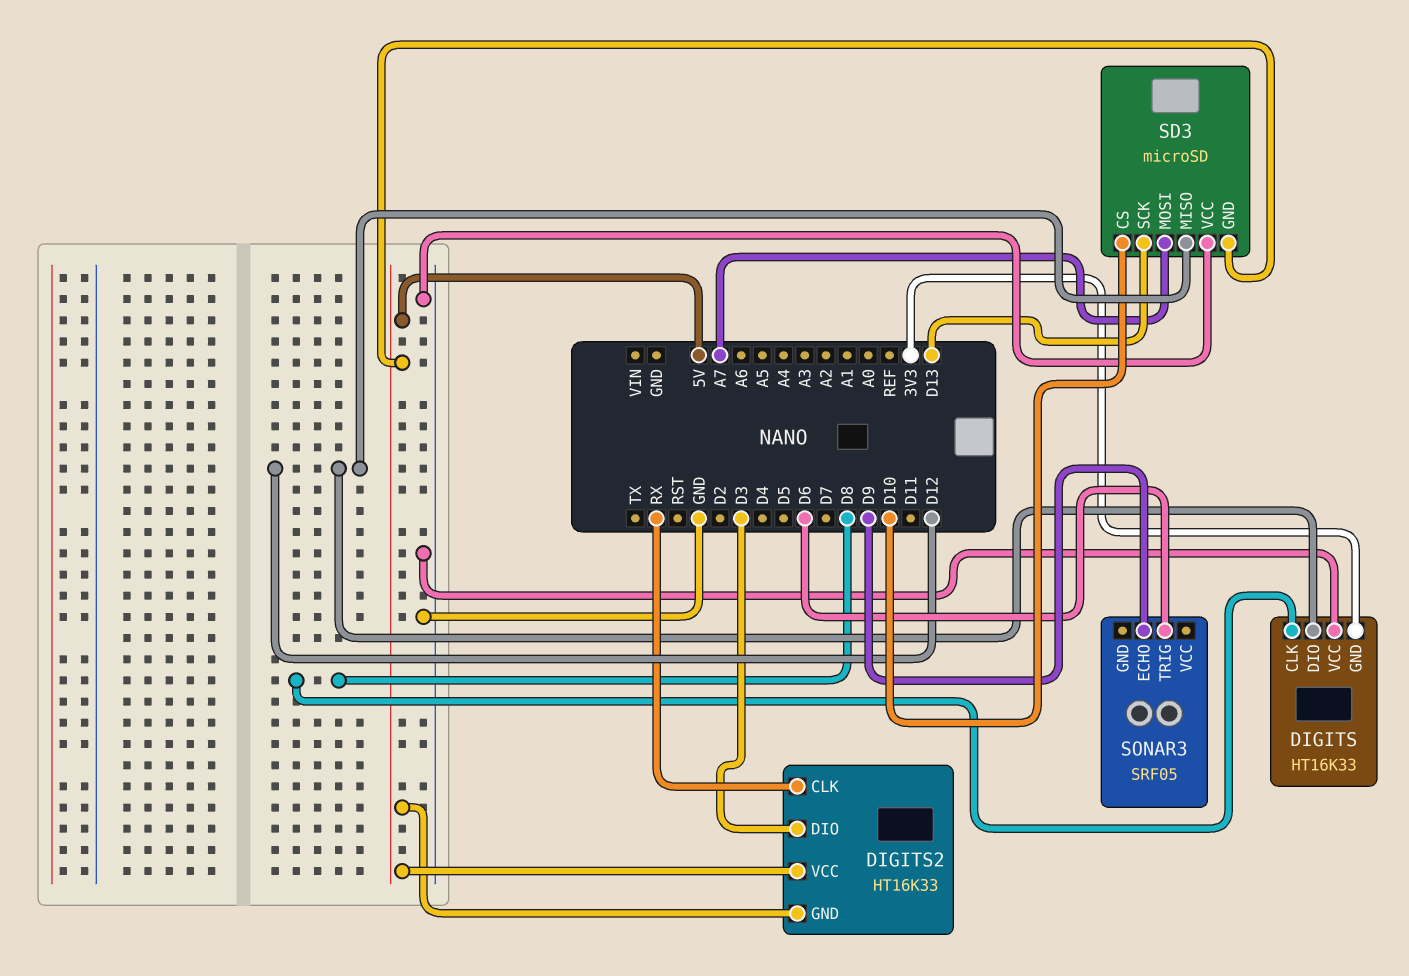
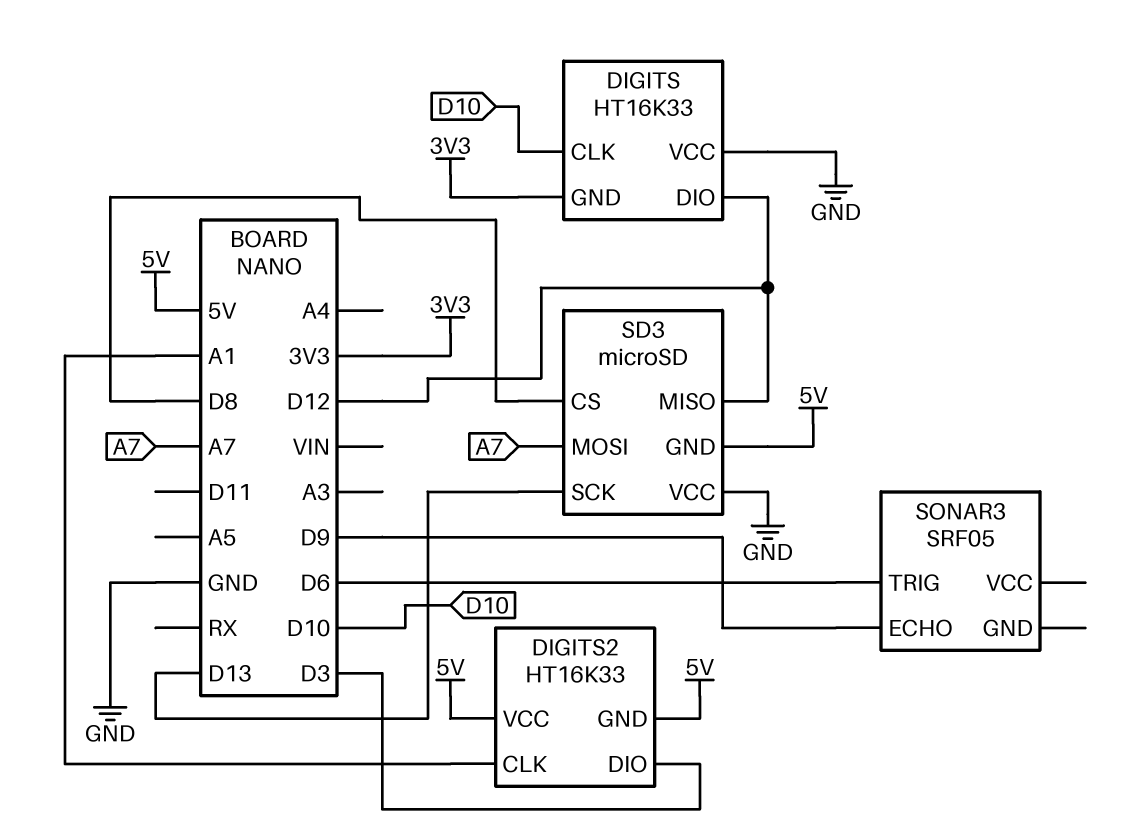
DIGITS pin CLK: D8 -> D10
DIGITS2 pin CLK: RX -> A1
SD3 pin CS: D10 -> D8

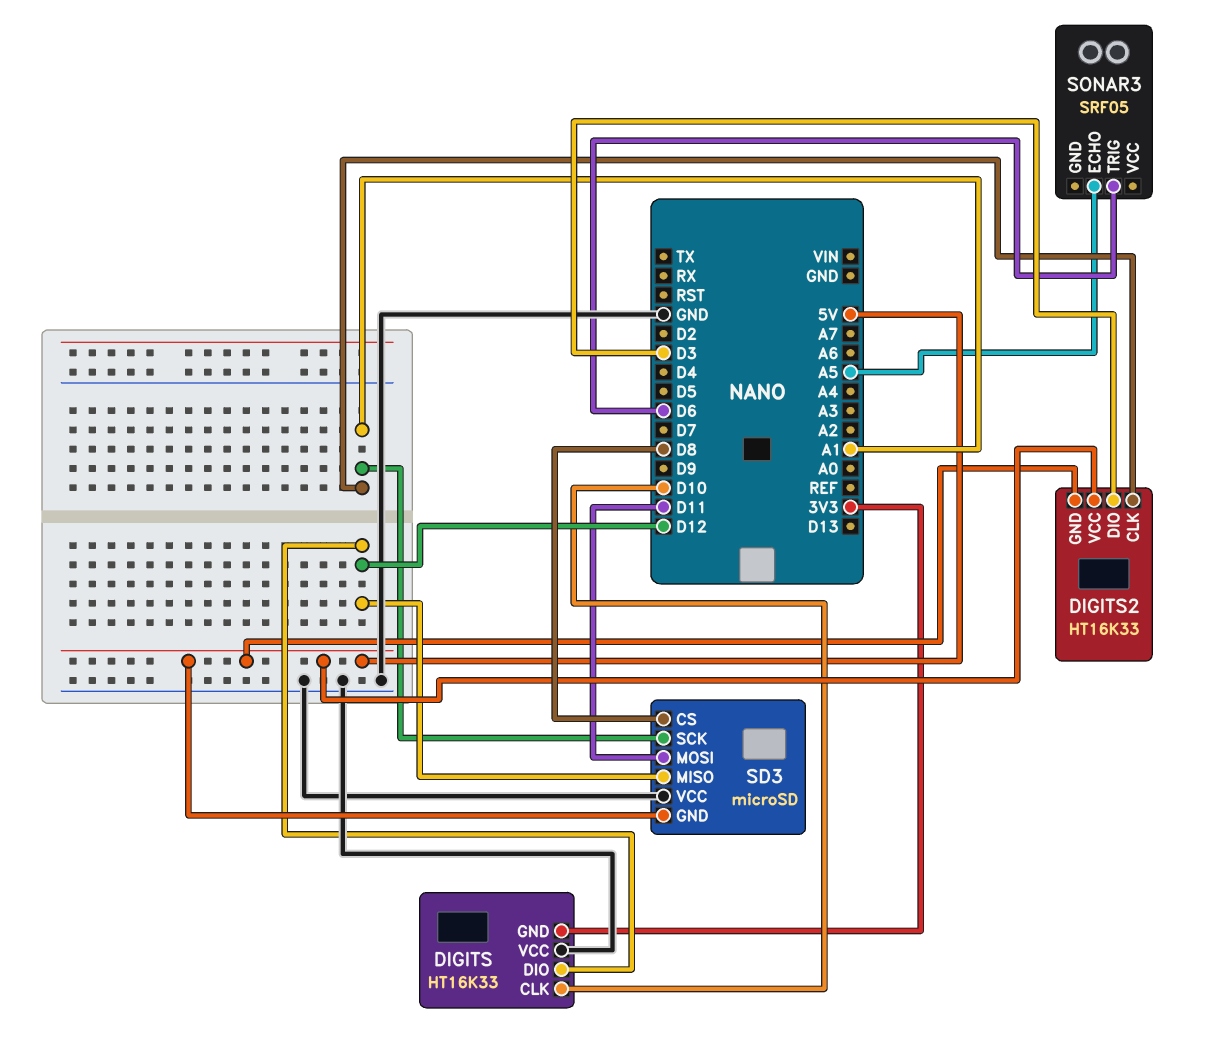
SD3 pin MOSI: A7 -> D11
SD3 pin SCK: D13 -> A1
SONAR3 pin ECHO: D9 -> A5

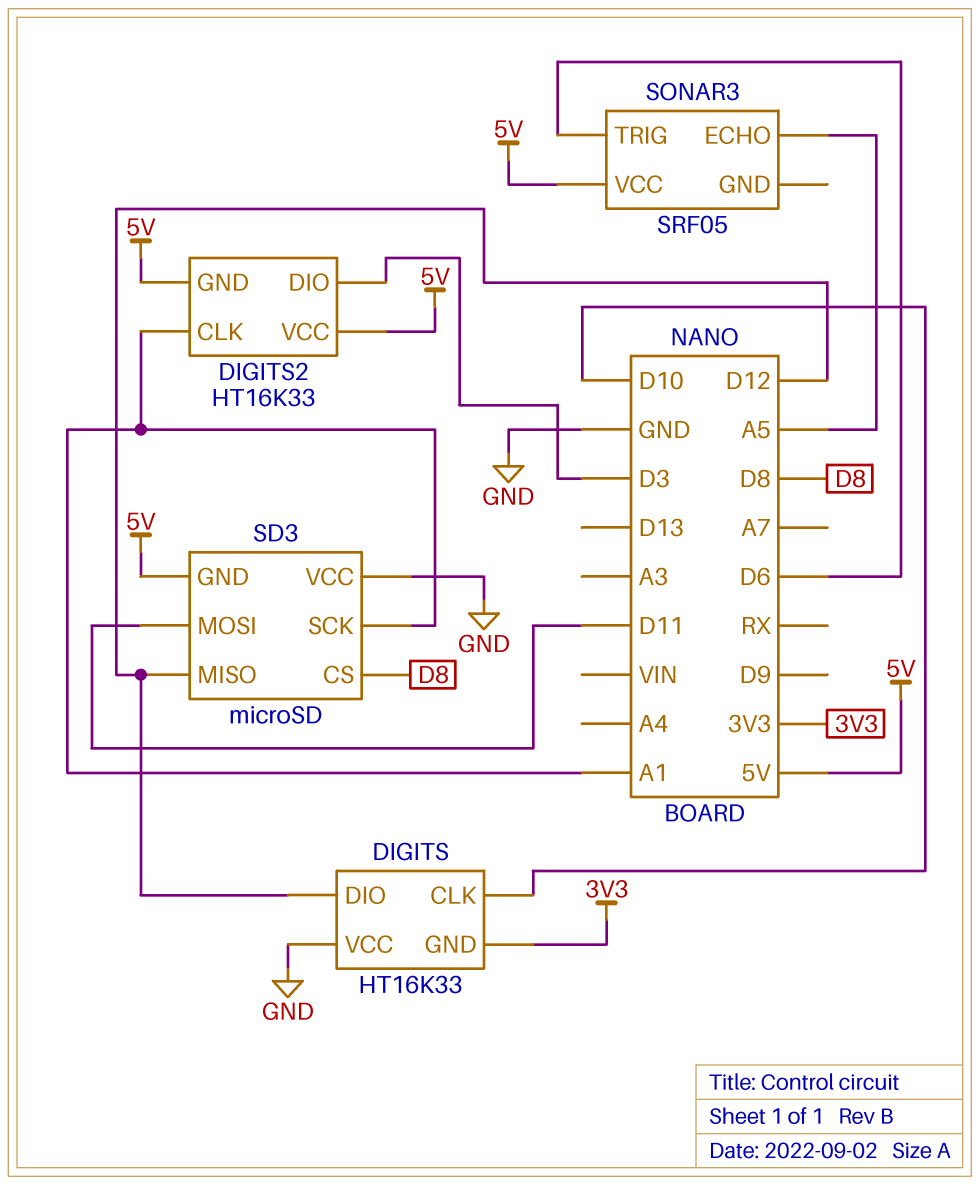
SONAR3 pin VCC: none -> 5V

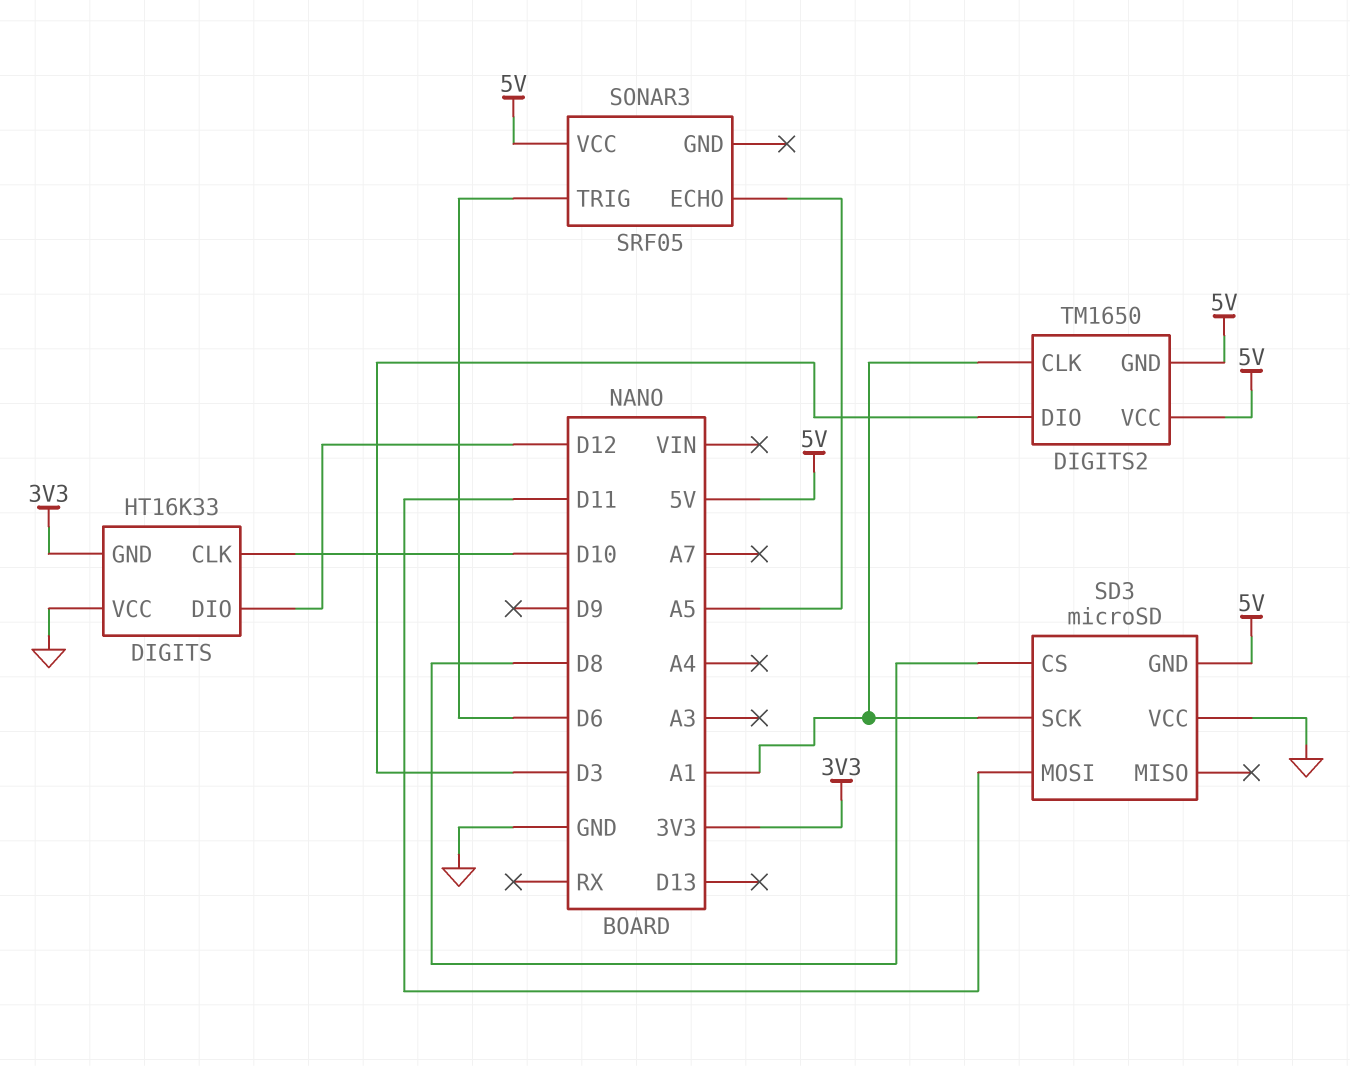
DIGITS2: HT16K33 -> TM1650
SD3 pin MISO: D12 -> none

